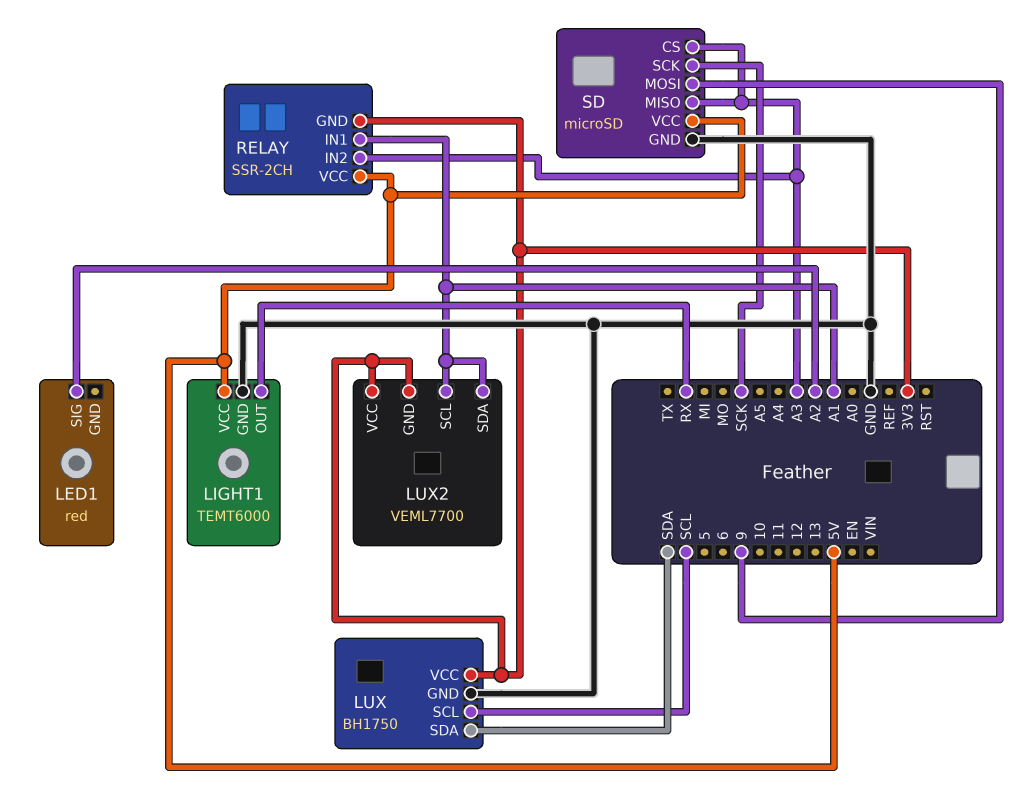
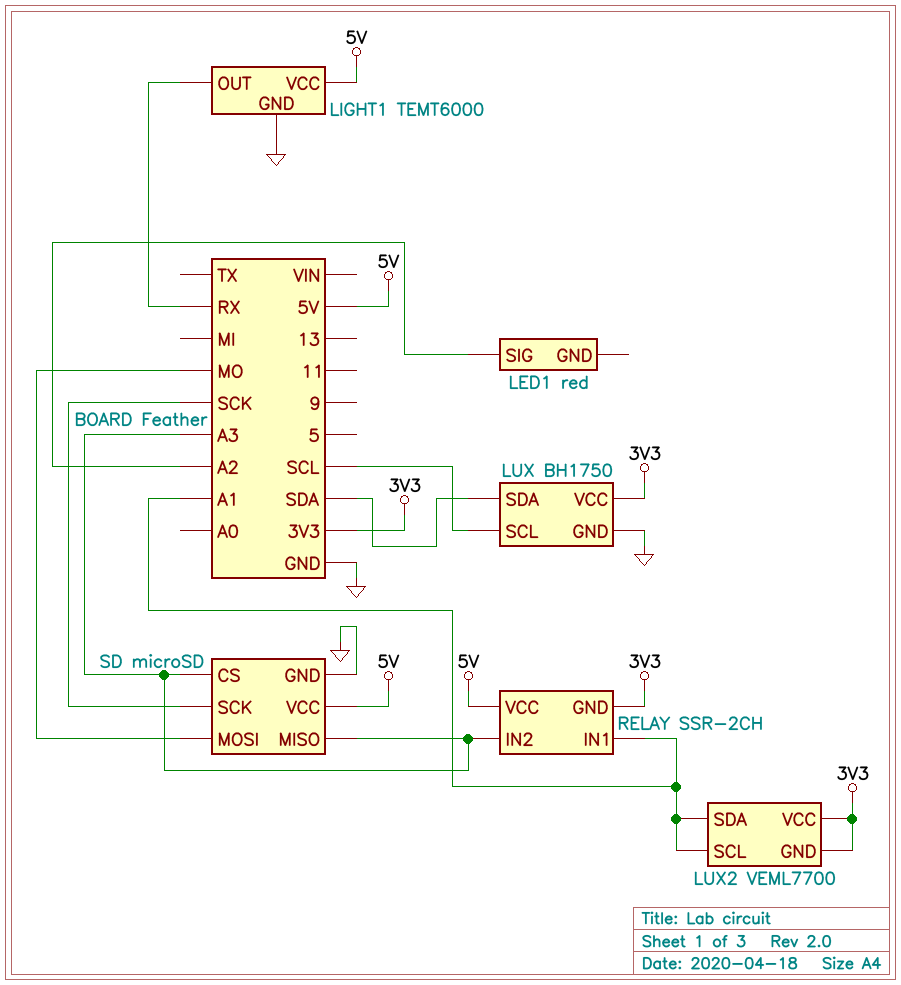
SD pin MOSI: 9 -> MO

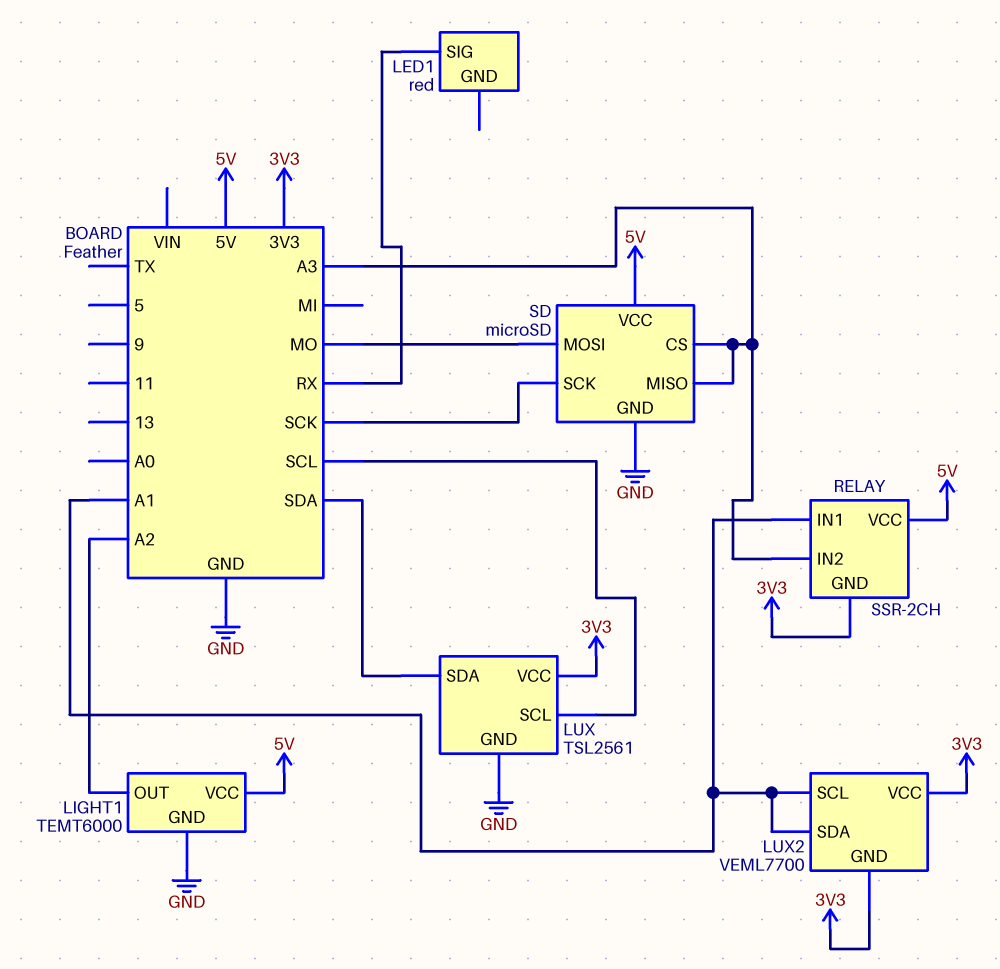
LED1 pin SIG: A2 -> RX
LIGHT1 pin OUT: RX -> A2
LUX: BH1750 -> TSL2561

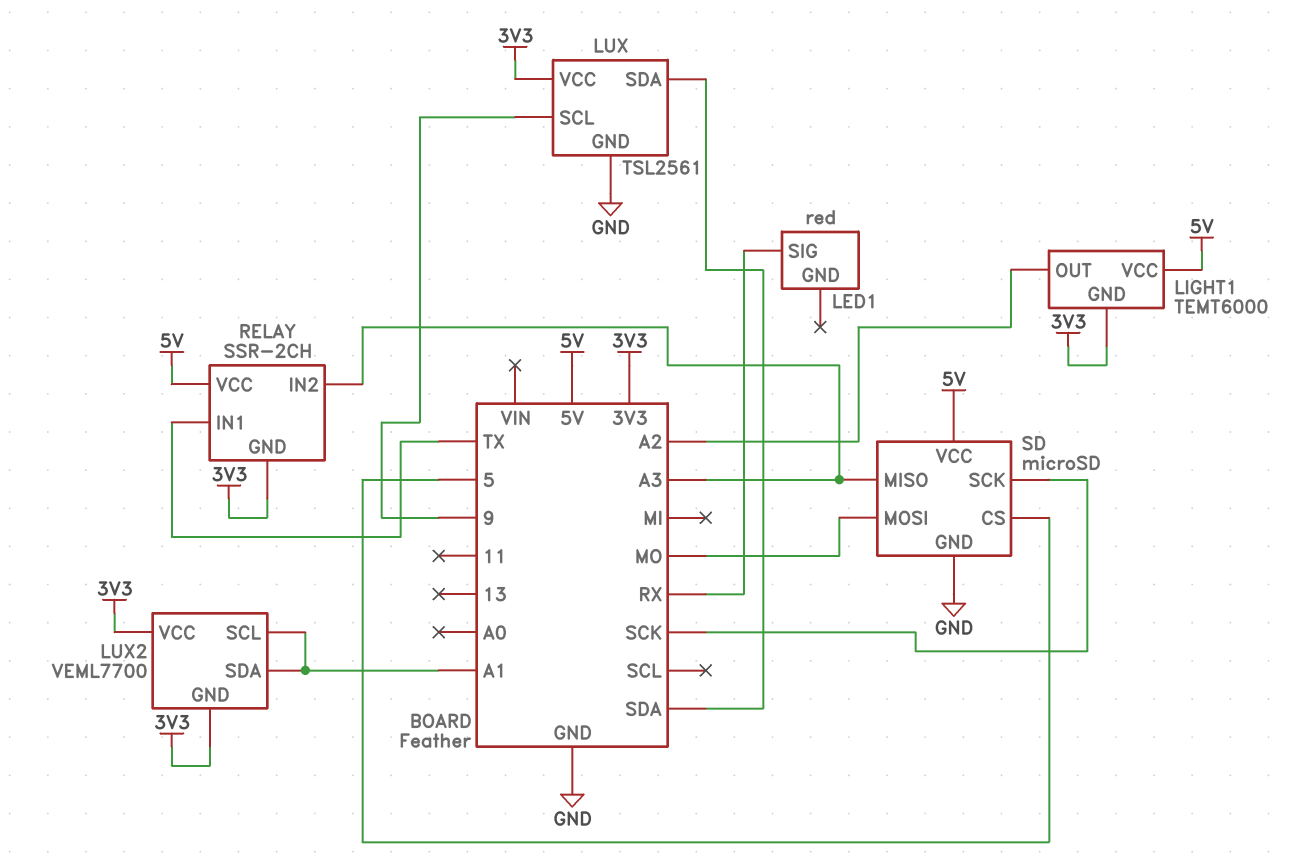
LIGHT1 pin GND: GND -> 3V3
LUX pin SCL: SCL -> 9
RELAY pin IN1: A1 -> TX
SD pin CS: A3 -> 5

